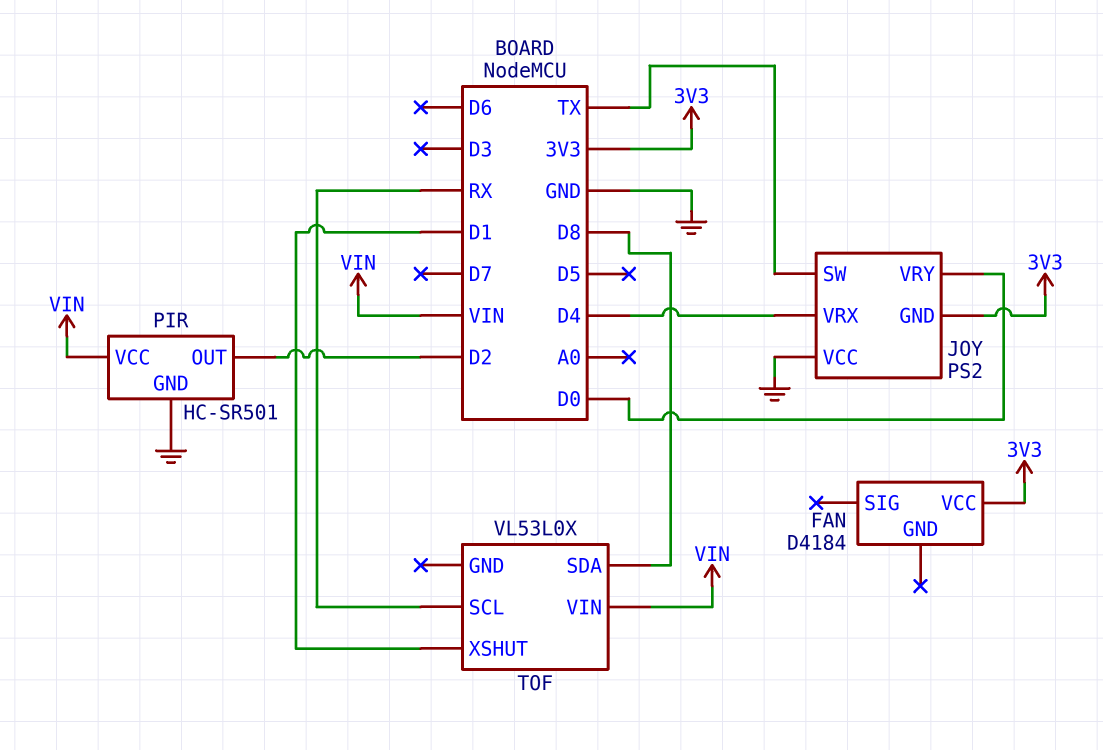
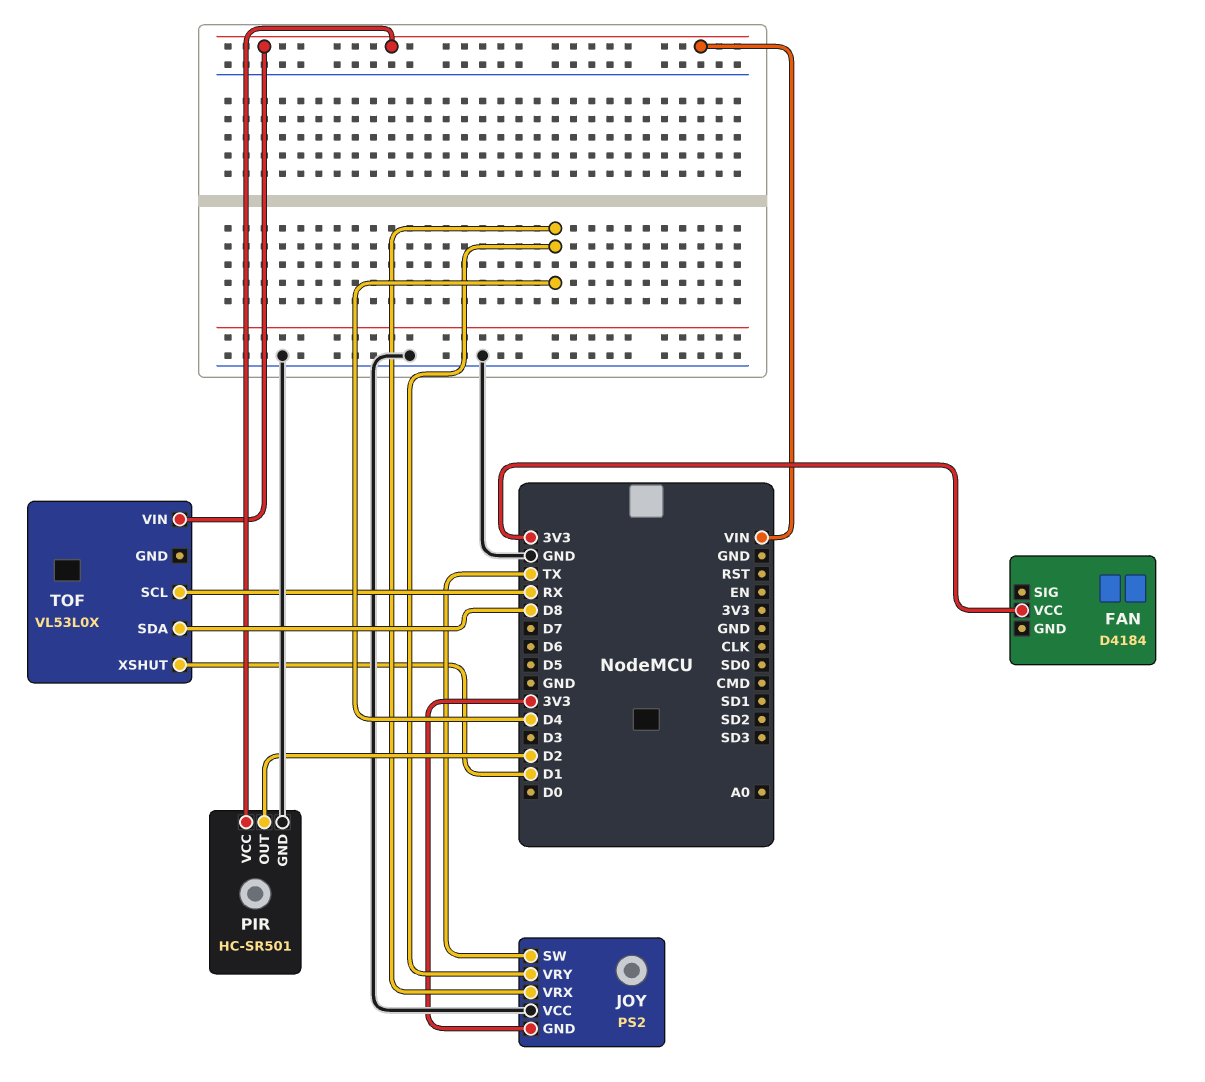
JOY pin VRY: D0 -> D4

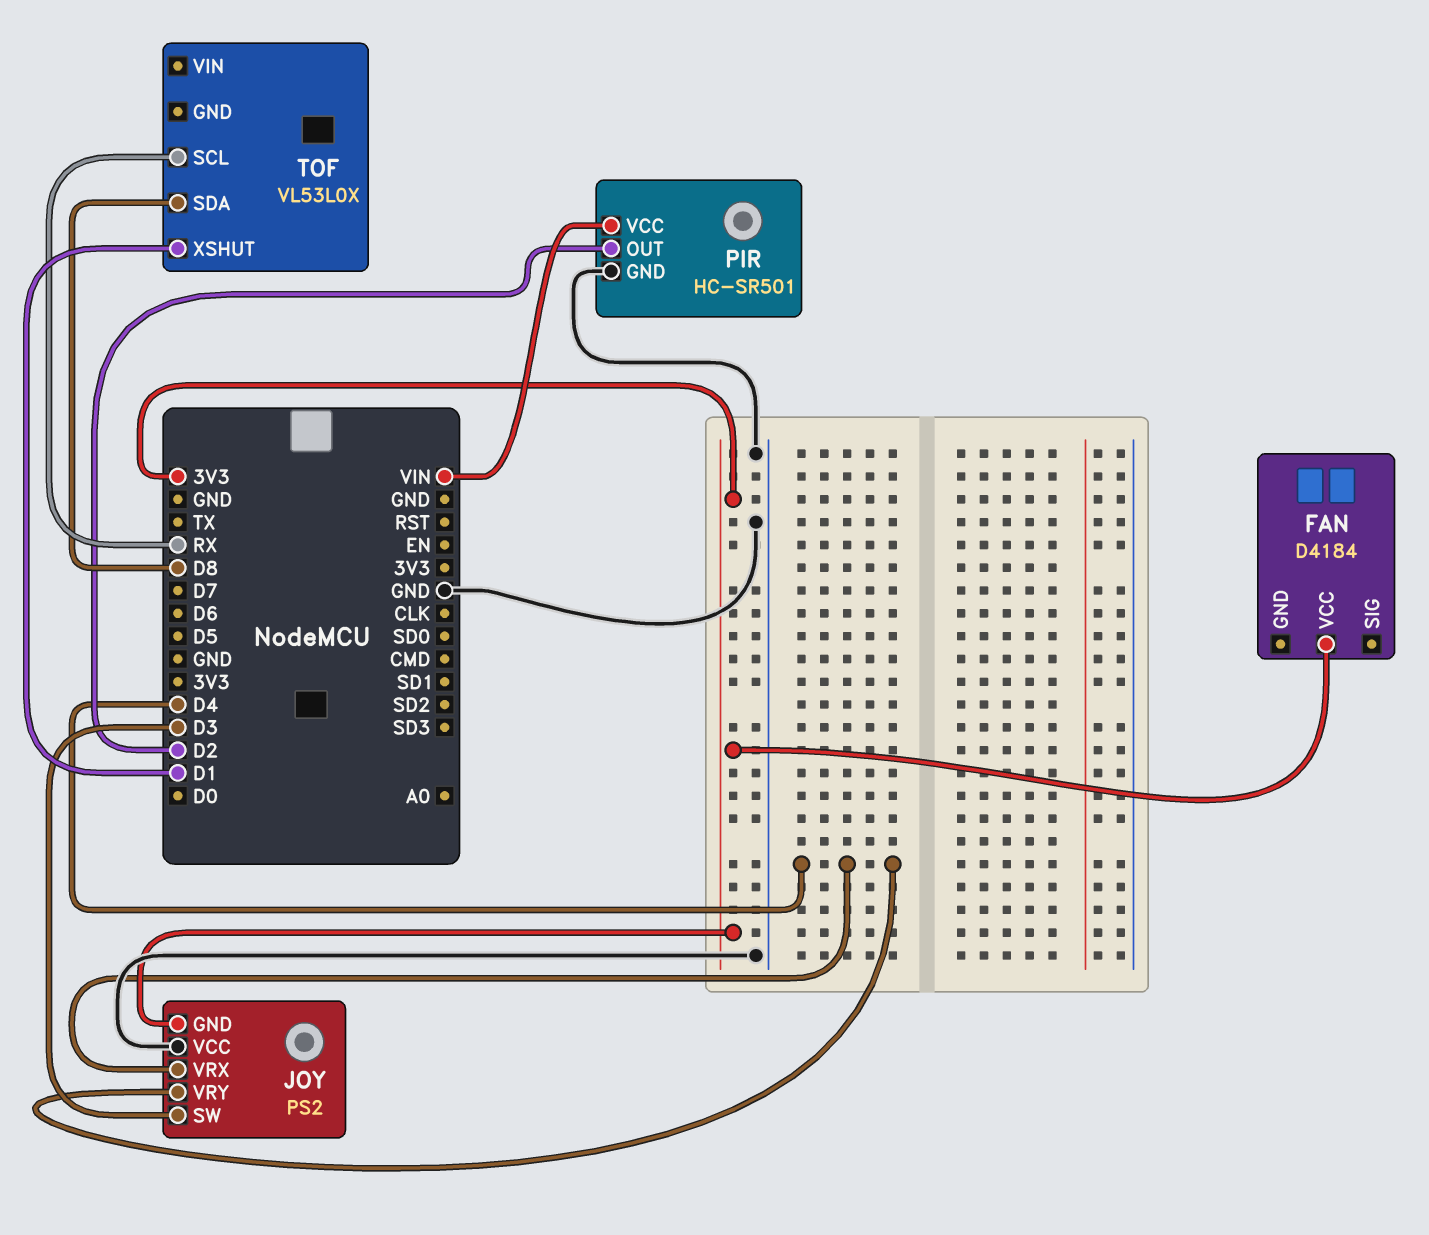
JOY pin SW: TX -> D3
TOF pin VIN: VIN -> none

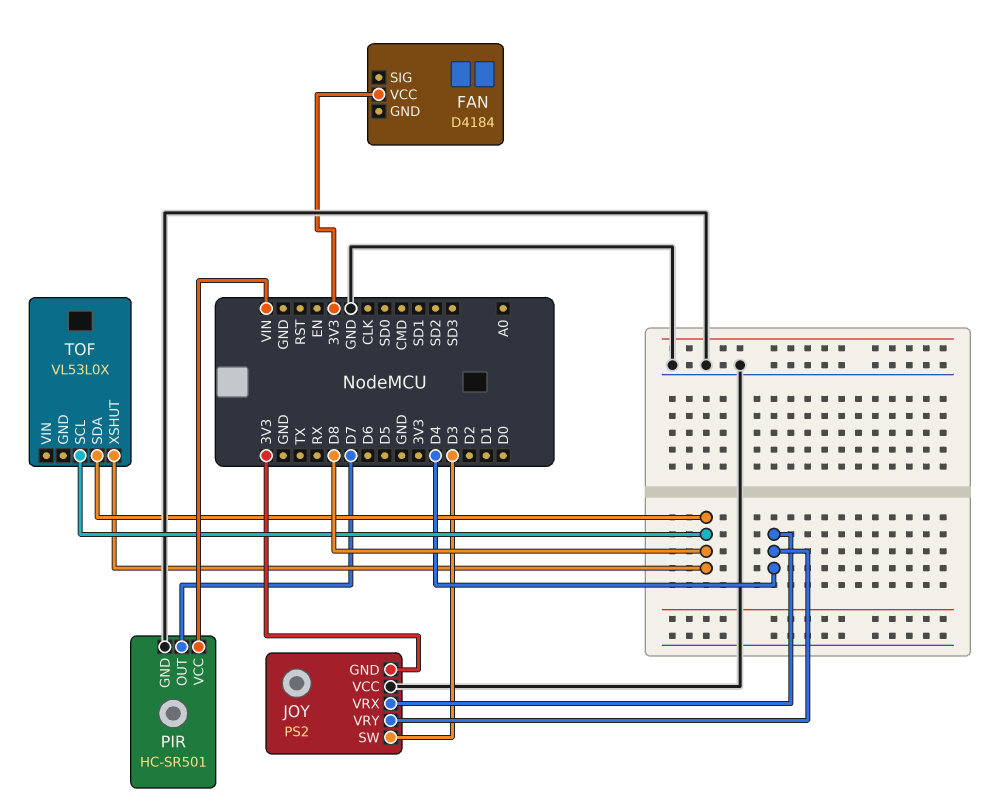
PIR pin OUT: D2 -> D7
TOF pin SCL: RX -> D8
TOF pin XSHUT: D1 -> D8

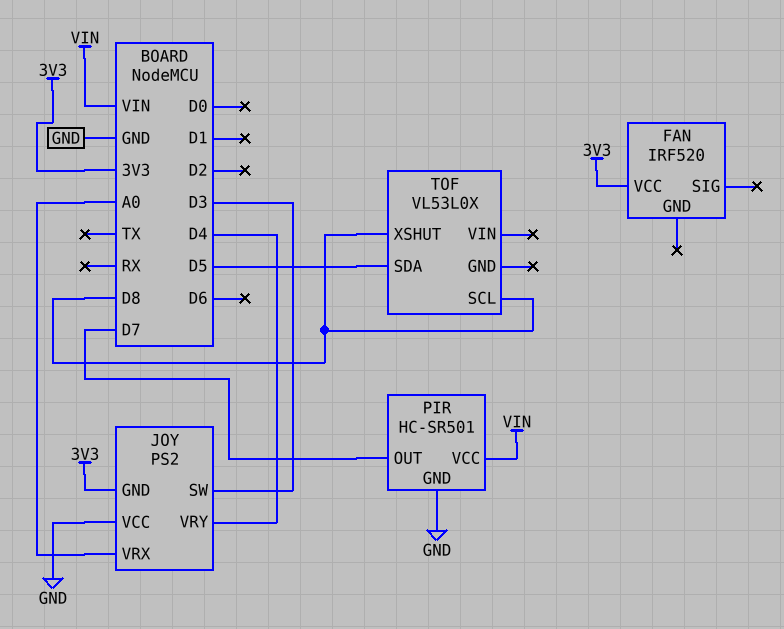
FAN: D4184 -> IRF520
JOY pin VRX: D4 -> A0
TOF pin SDA: D8 -> D5

